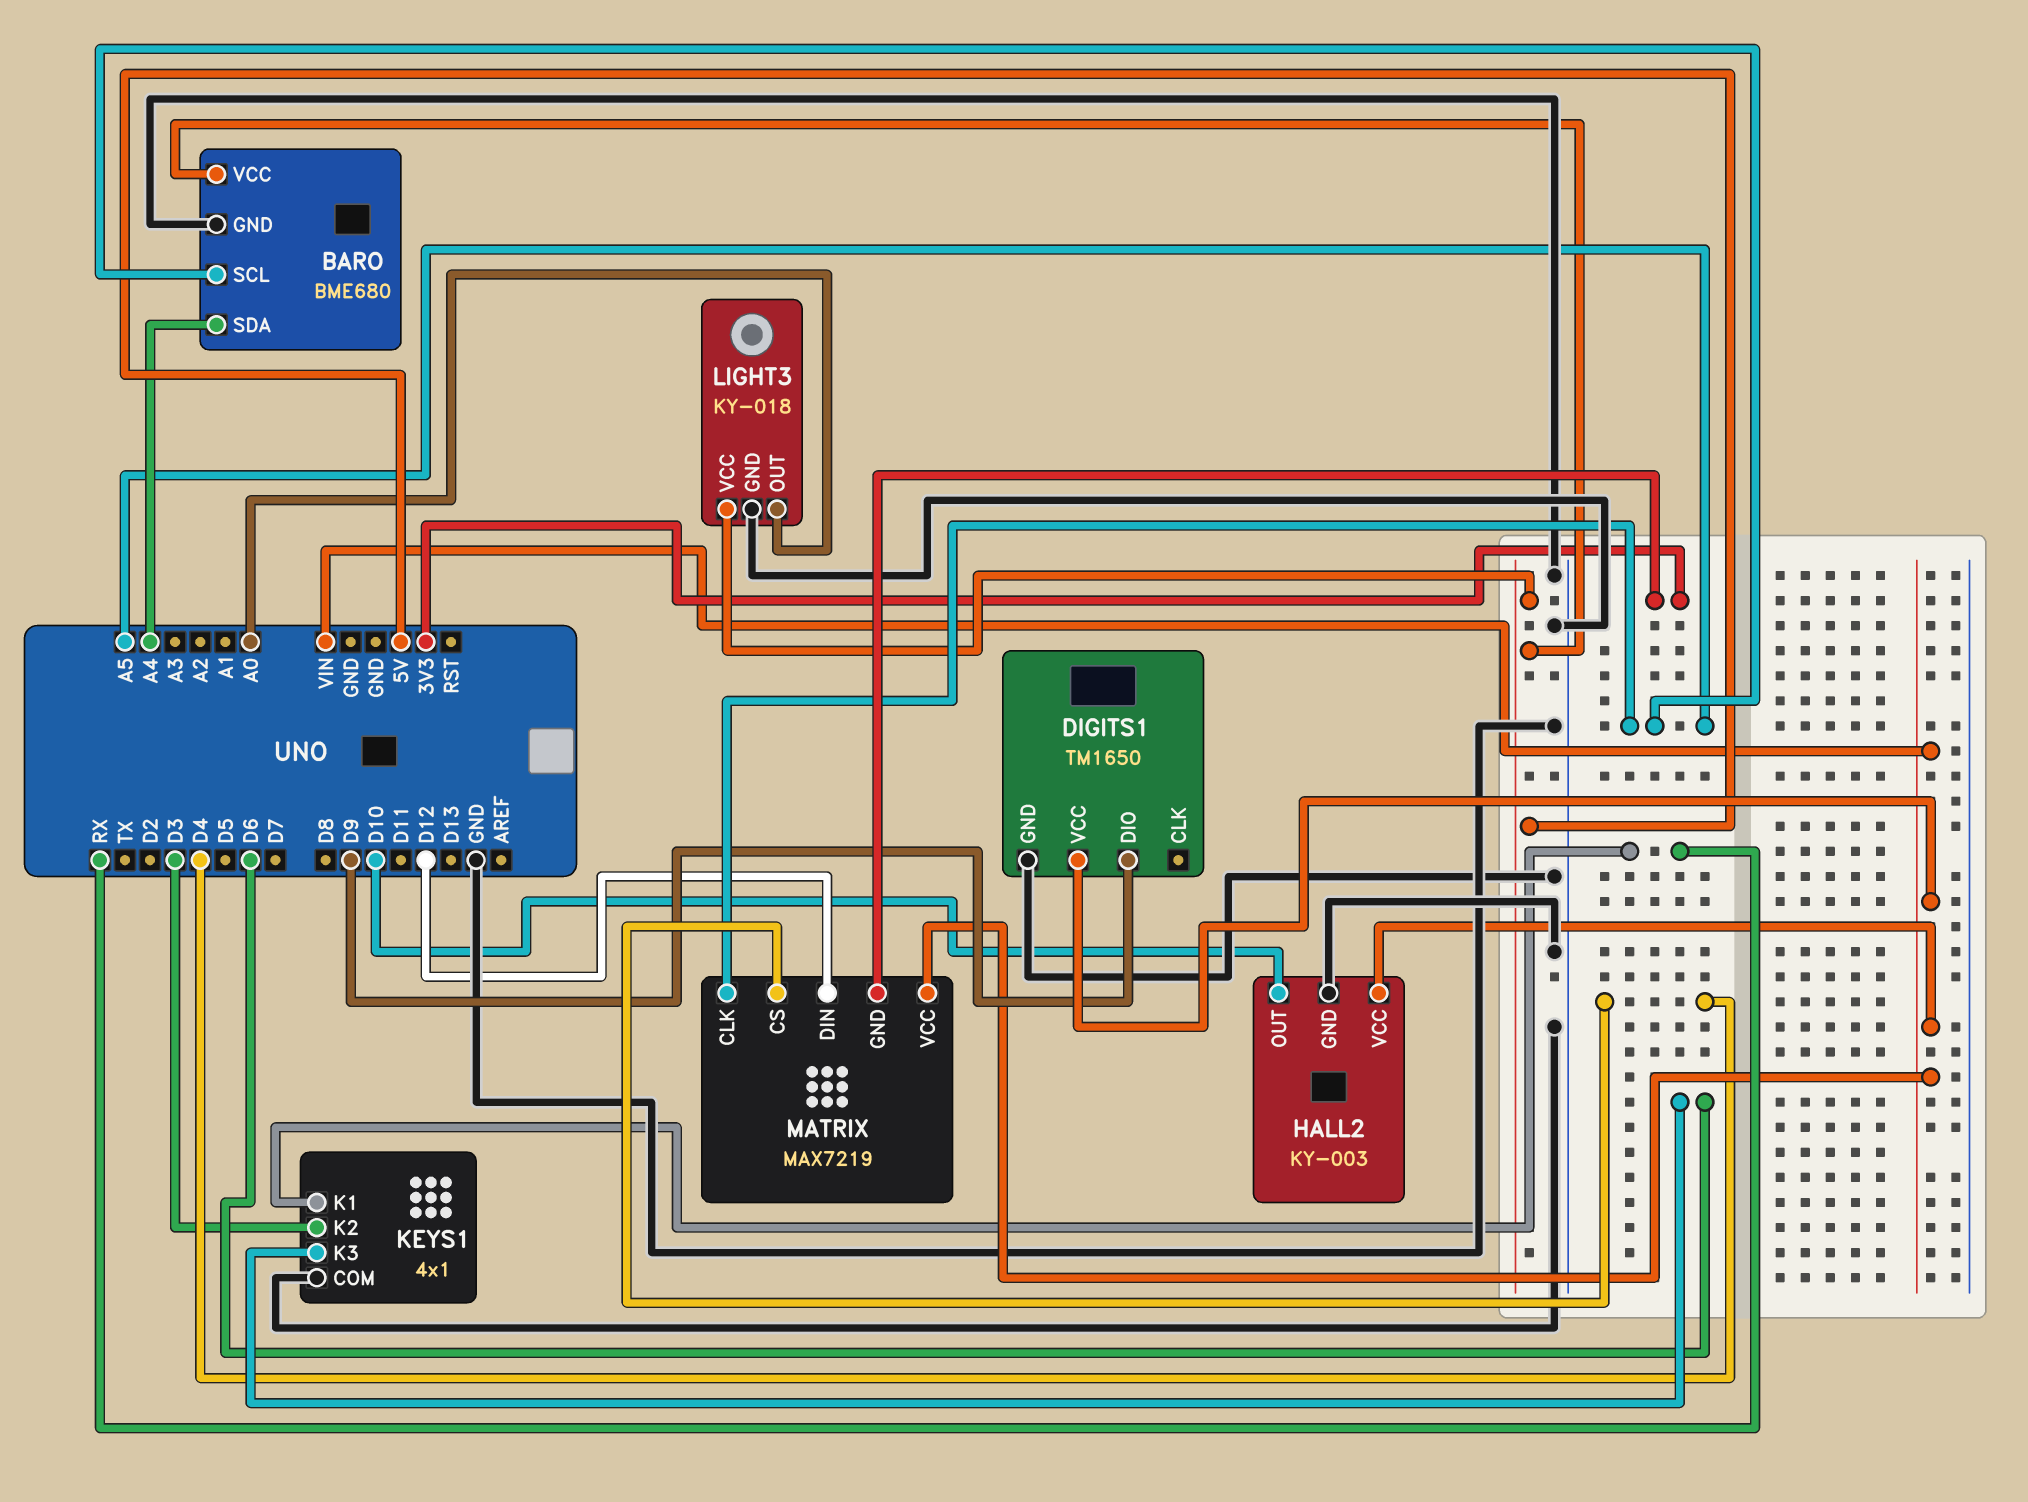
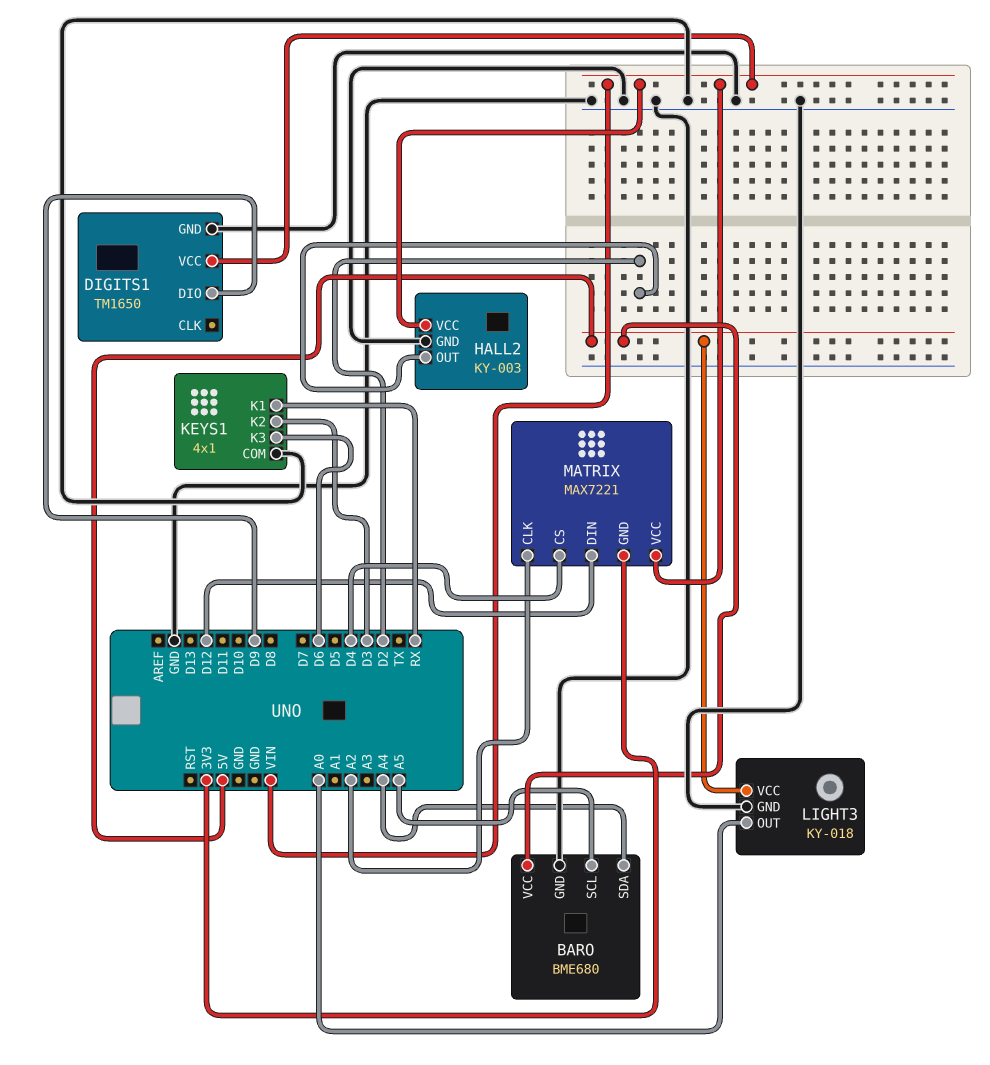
HALL2 pin OUT: D10 -> D2
MATRIX: MAX7219 -> MAX7221
MATRIX pin CLK: A5 -> A2

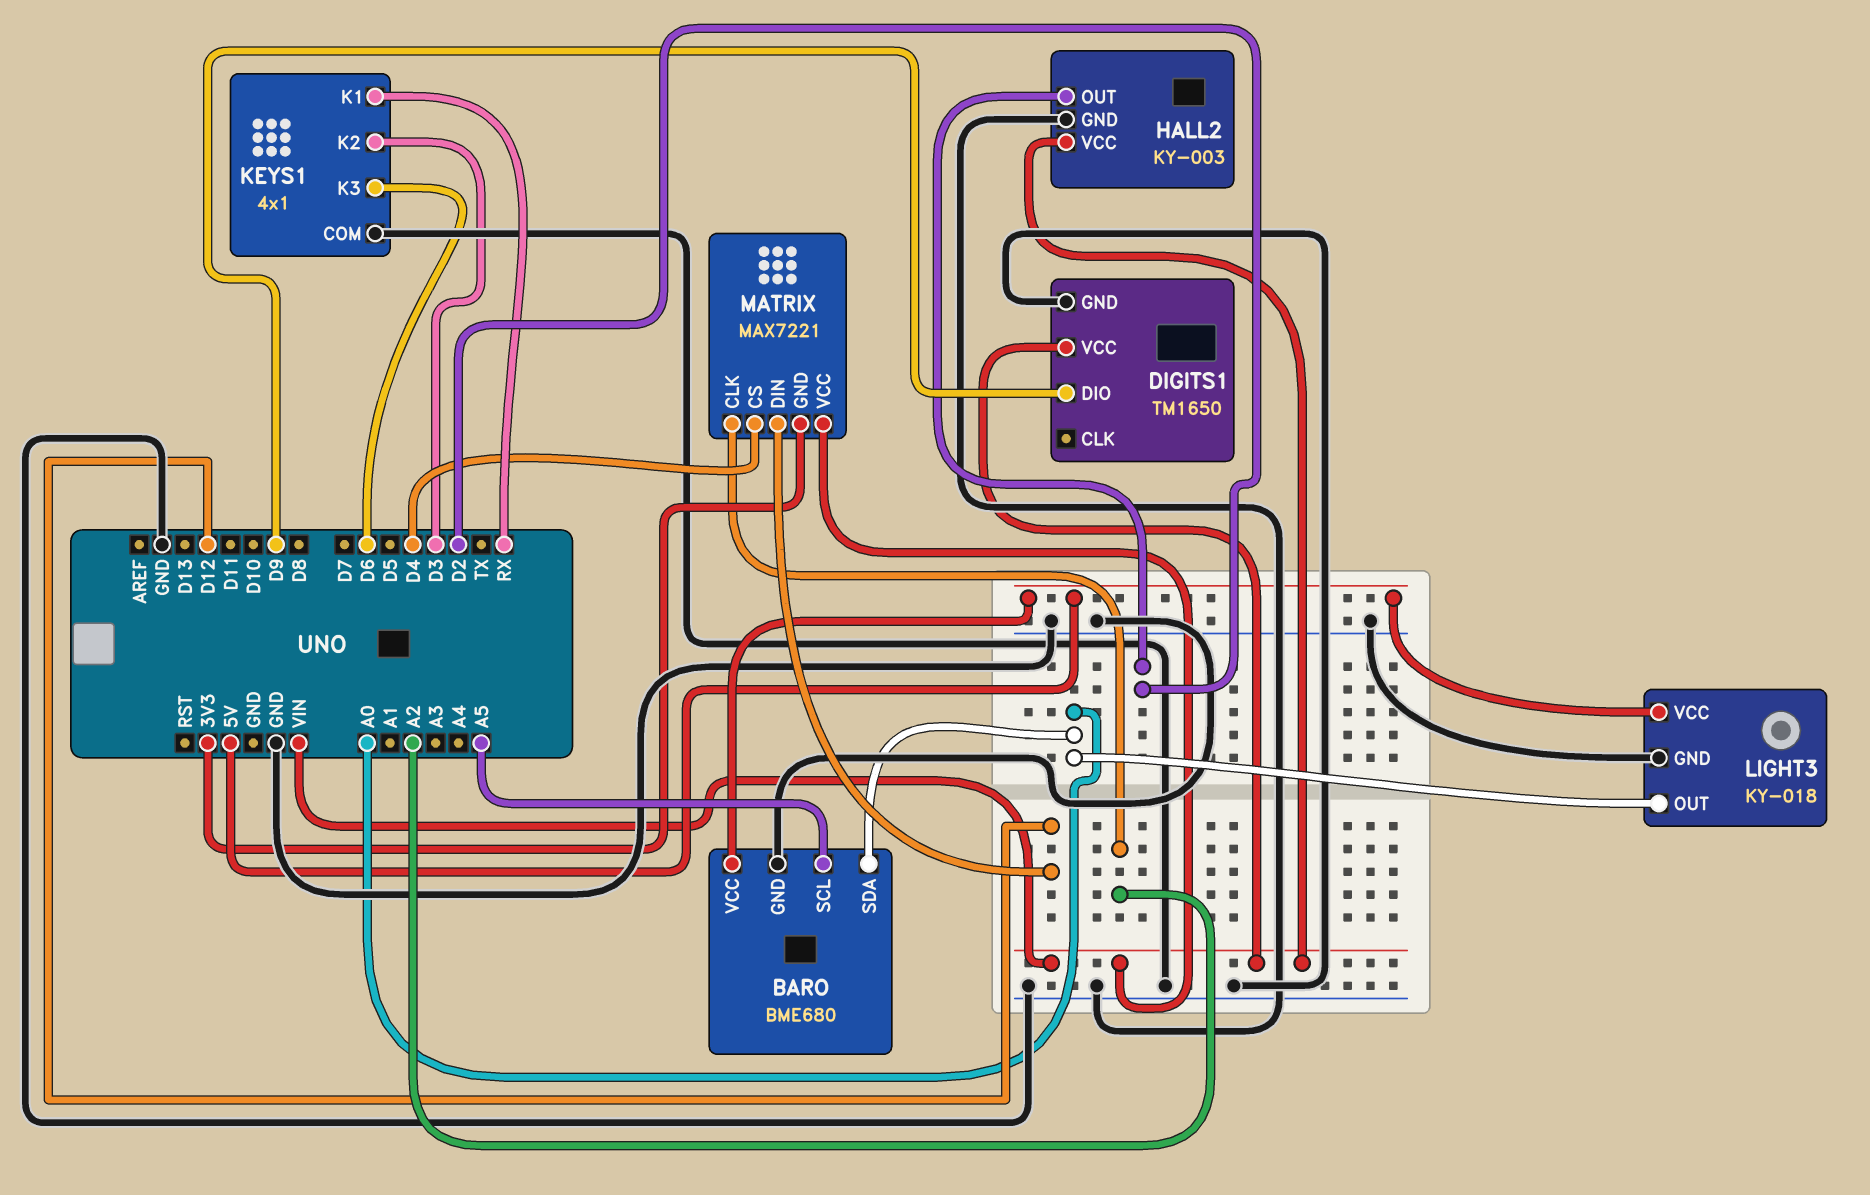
BARO pin SDA: A4 -> A0

